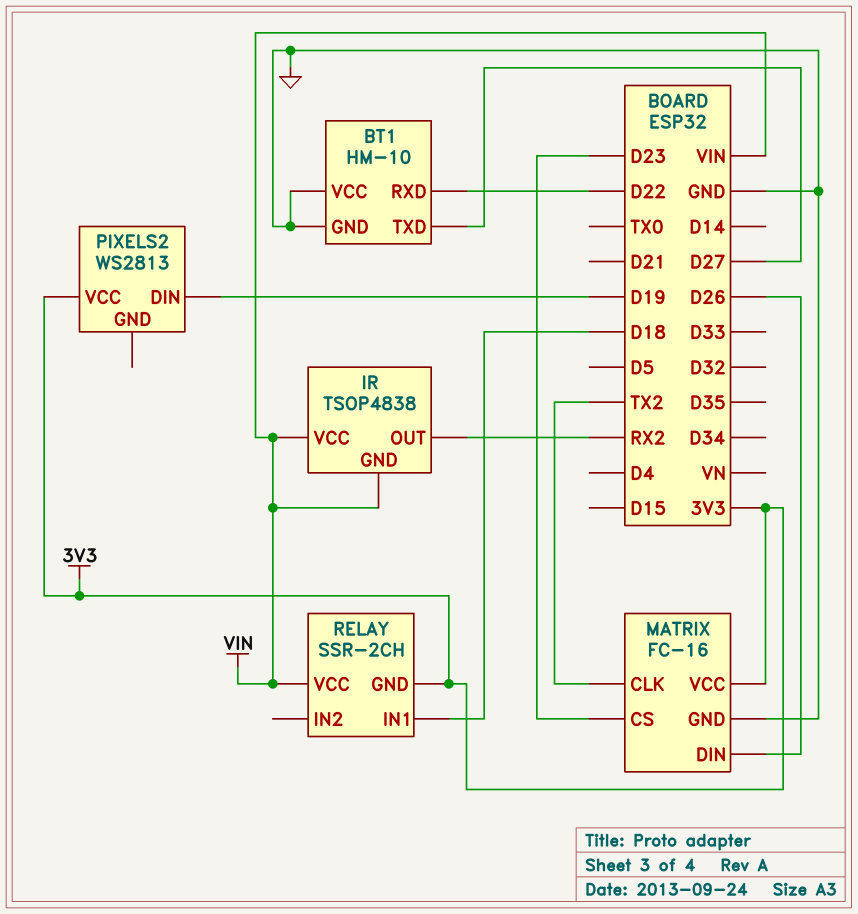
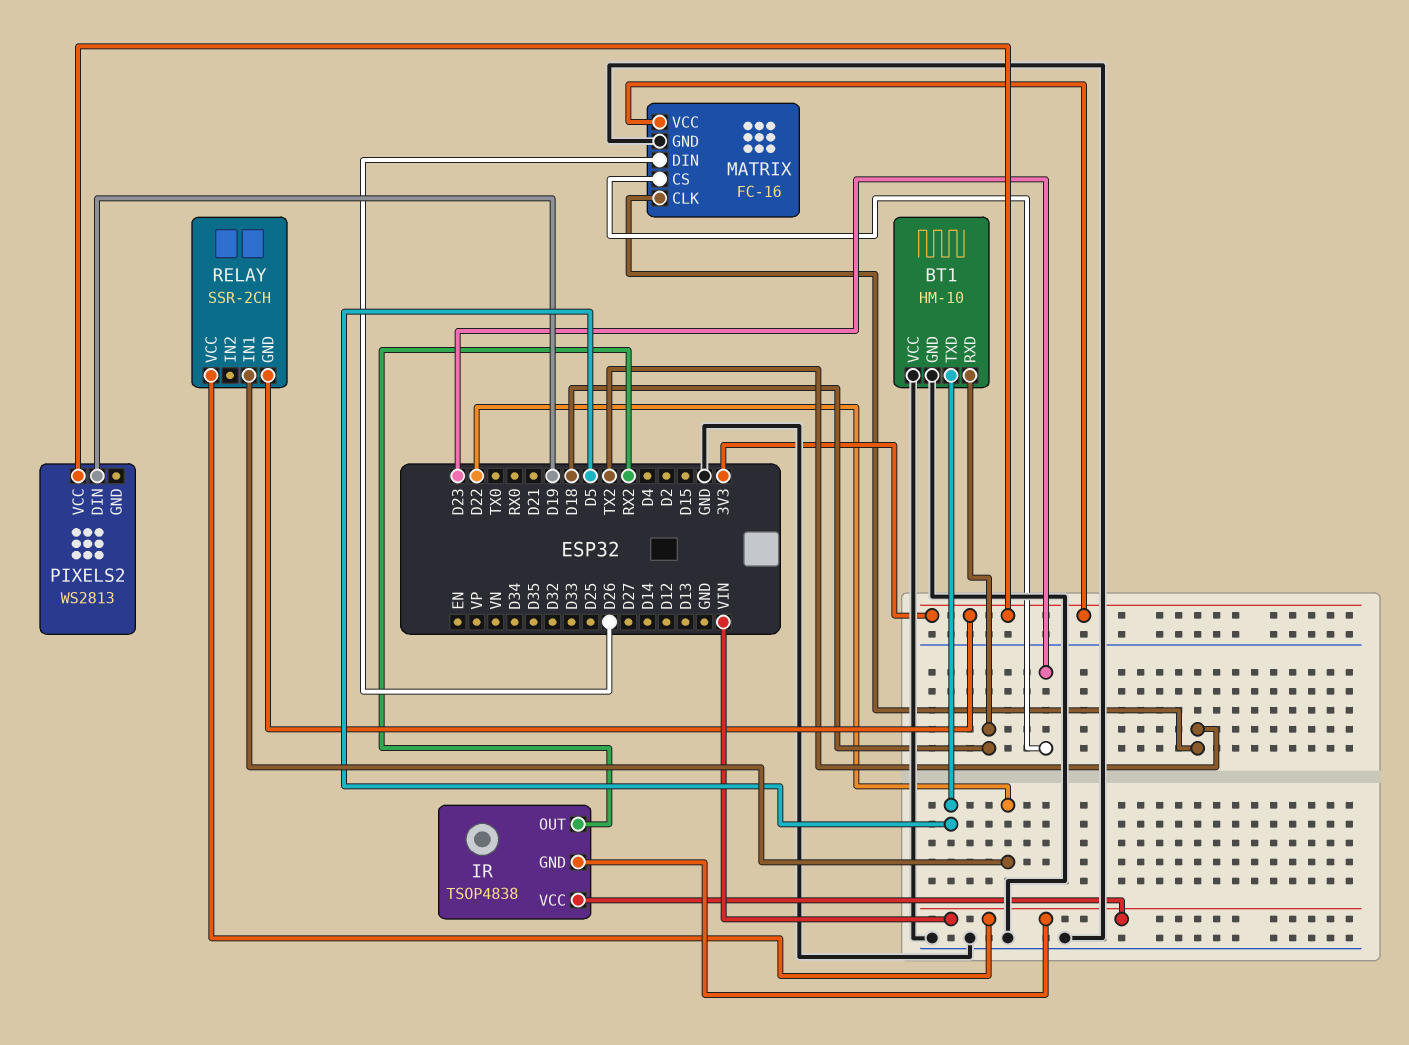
BT1 pin RXD: D22 -> D18
BT1 pin TXD: D27 -> D5
RELAY pin IN1: D18 -> D22

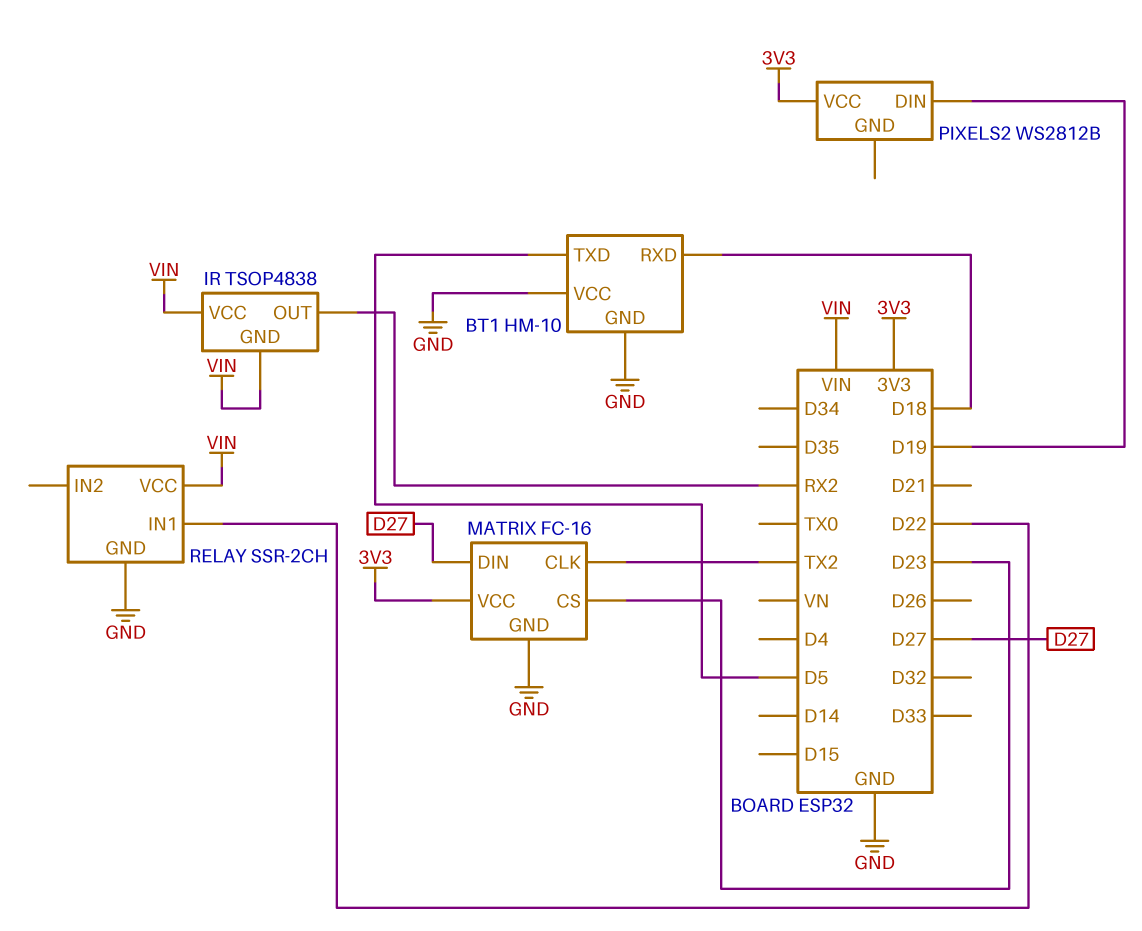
MATRIX pin DIN: D26 -> D27
PIXELS2: WS2813 -> WS2812B
RELAY pin GND: 3V3 -> GND

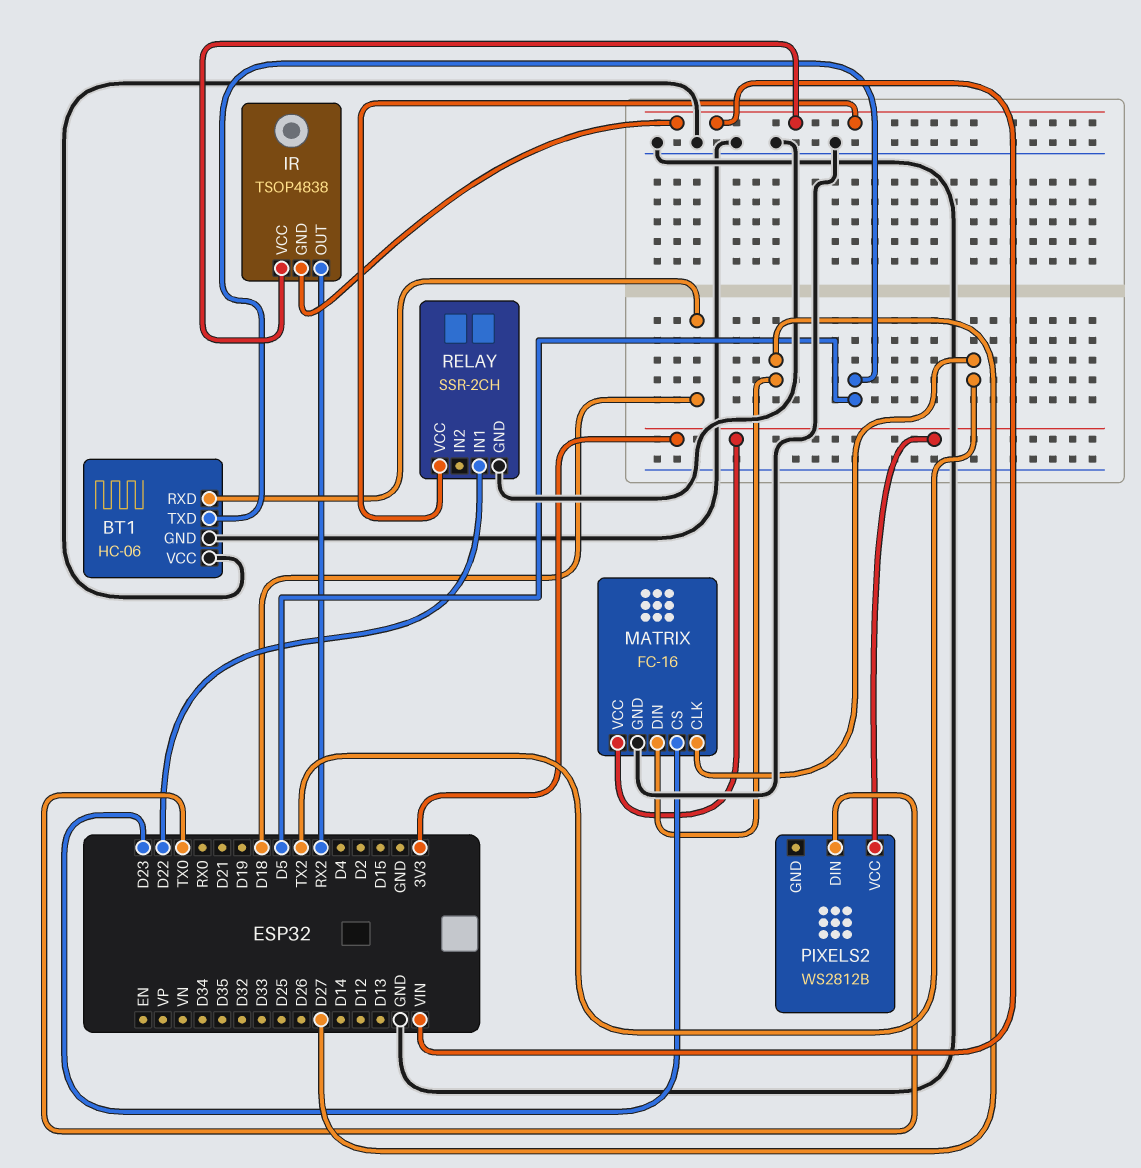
BT1: HM-10 -> HC-06
PIXELS2 pin DIN: D19 -> TX0

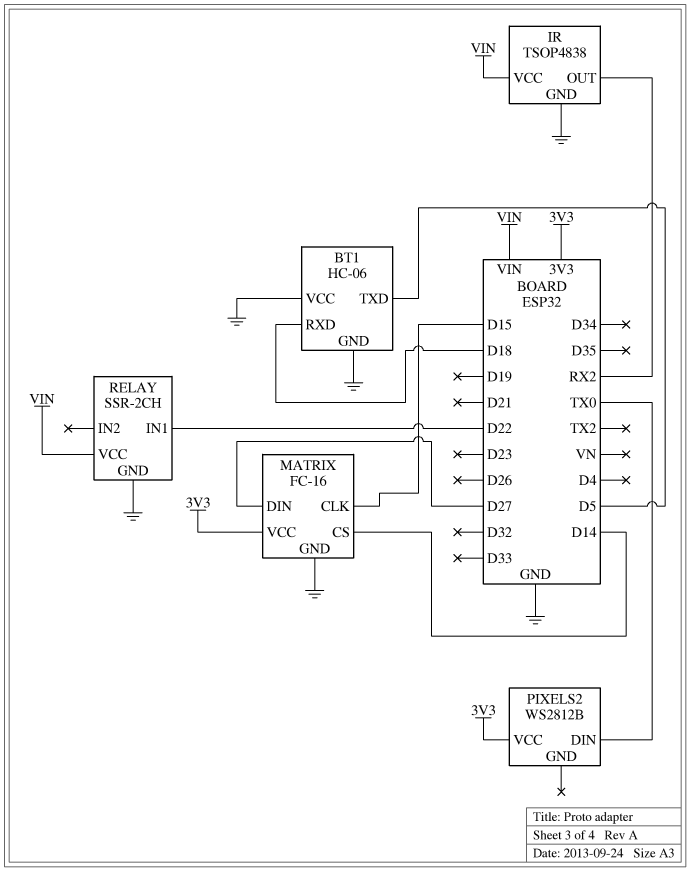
IR pin GND: VIN -> GND
MATRIX pin CLK: TX2 -> D15
MATRIX pin CS: D23 -> D14

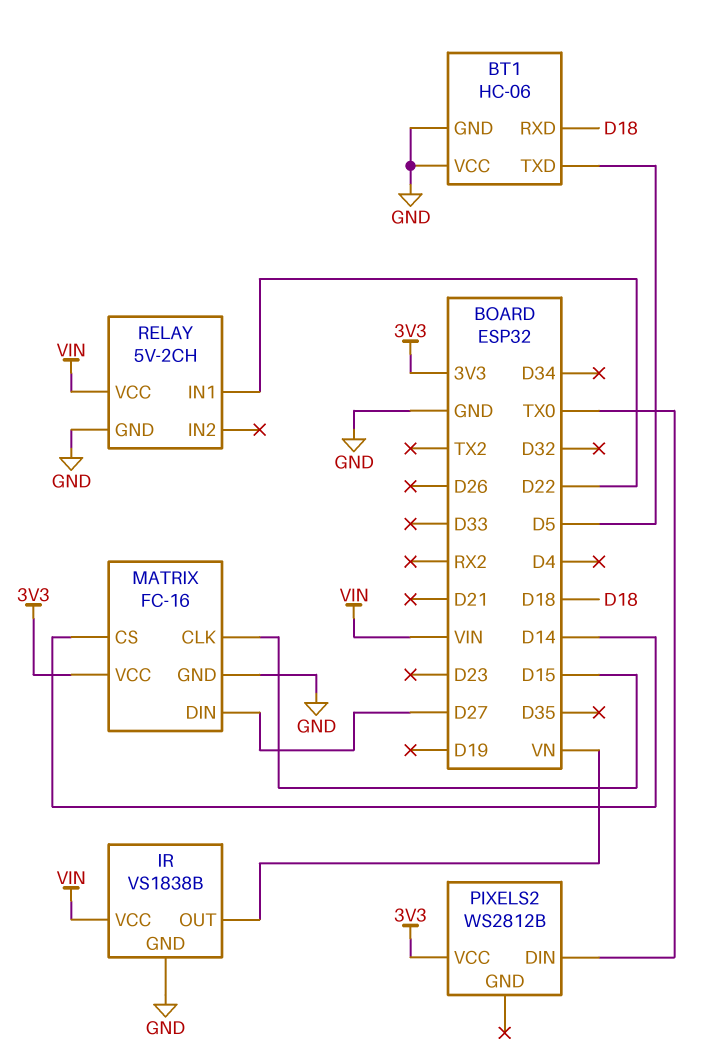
IR: TSOP4838 -> VS1838B
IR pin OUT: RX2 -> VN
RELAY: SSR-2CH -> 5V-2CH

